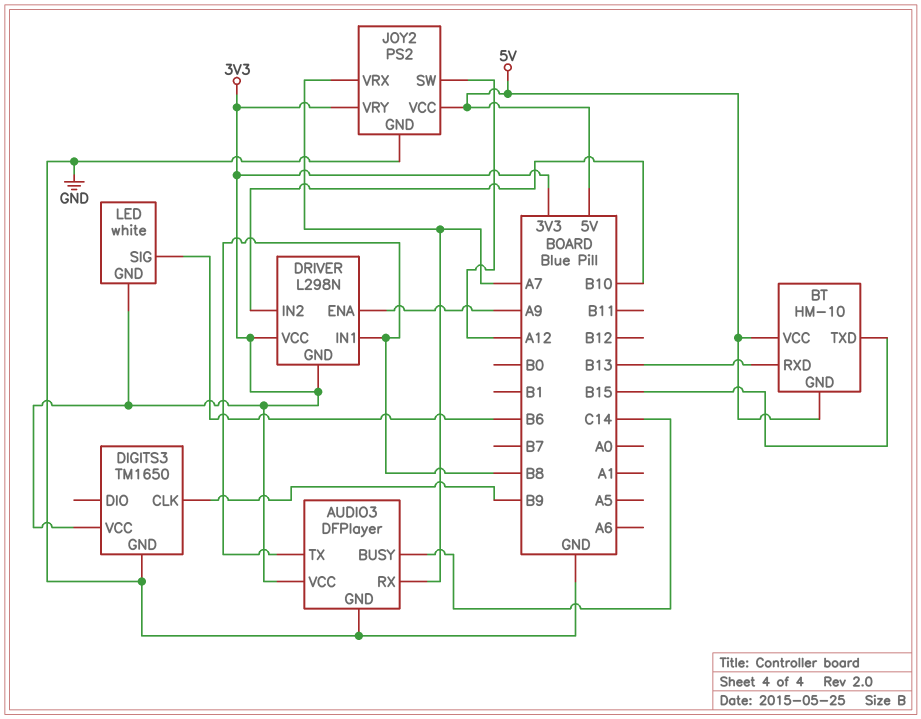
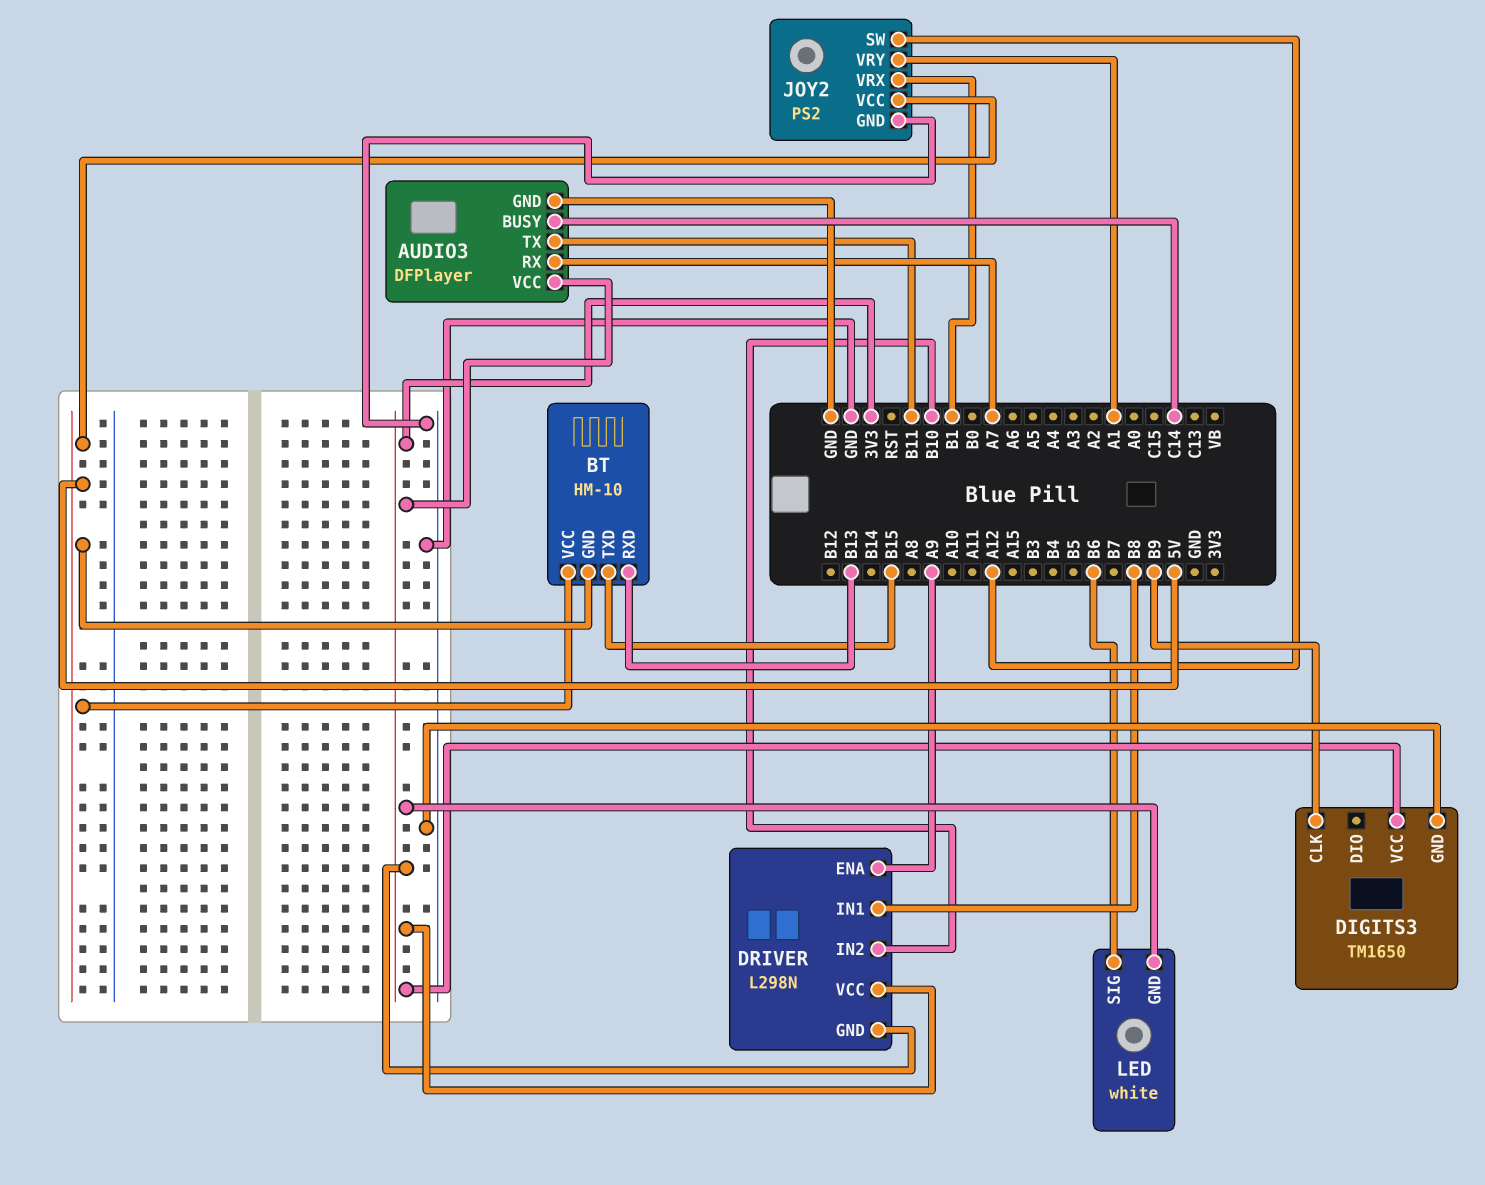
AUDIO3 pin TX: B8 -> B11
JOY2 pin VRX: A7 -> B1
JOY2 pin VRY: 3V3 -> A1

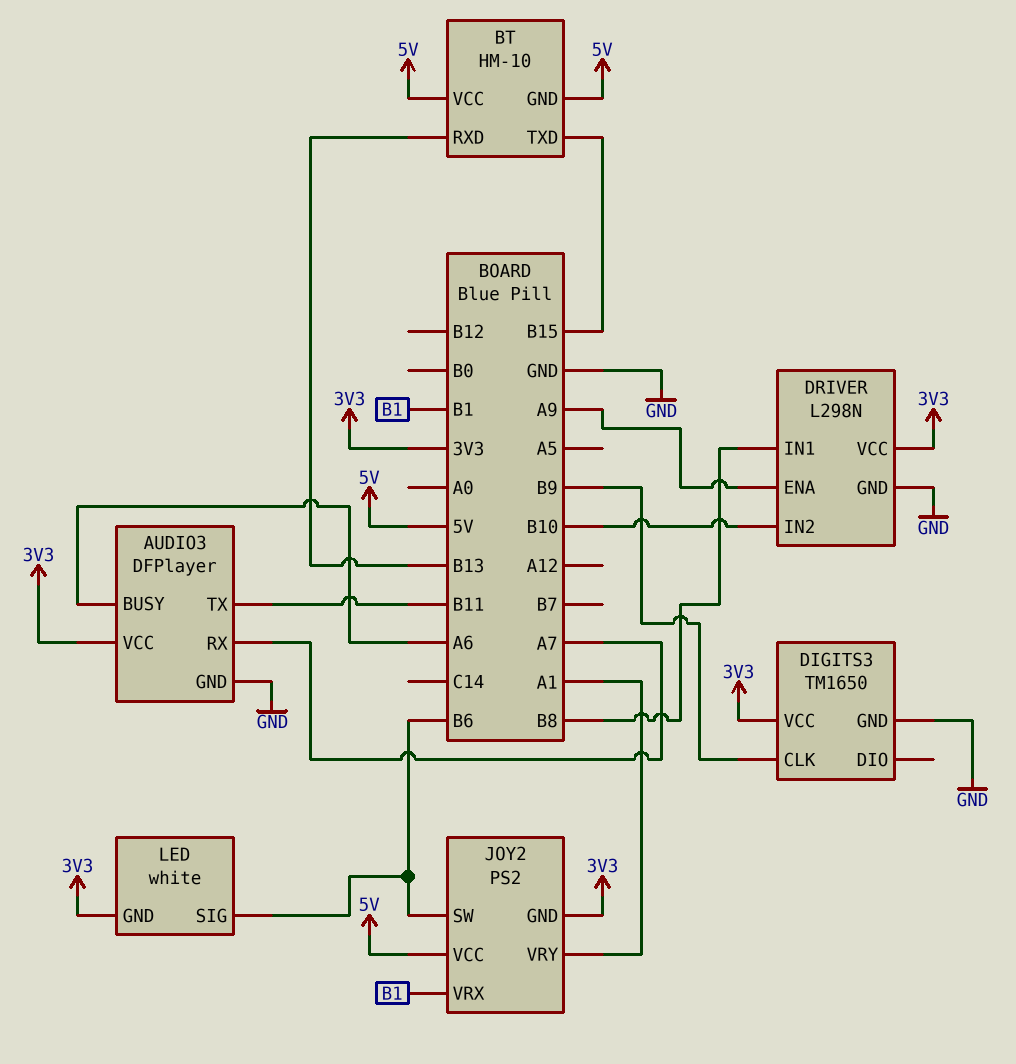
AUDIO3 pin BUSY: C14 -> A6
DRIVER pin GND: 3V3 -> GND
JOY2 pin GND: GND -> 3V3
JOY2 pin SW: A12 -> B6

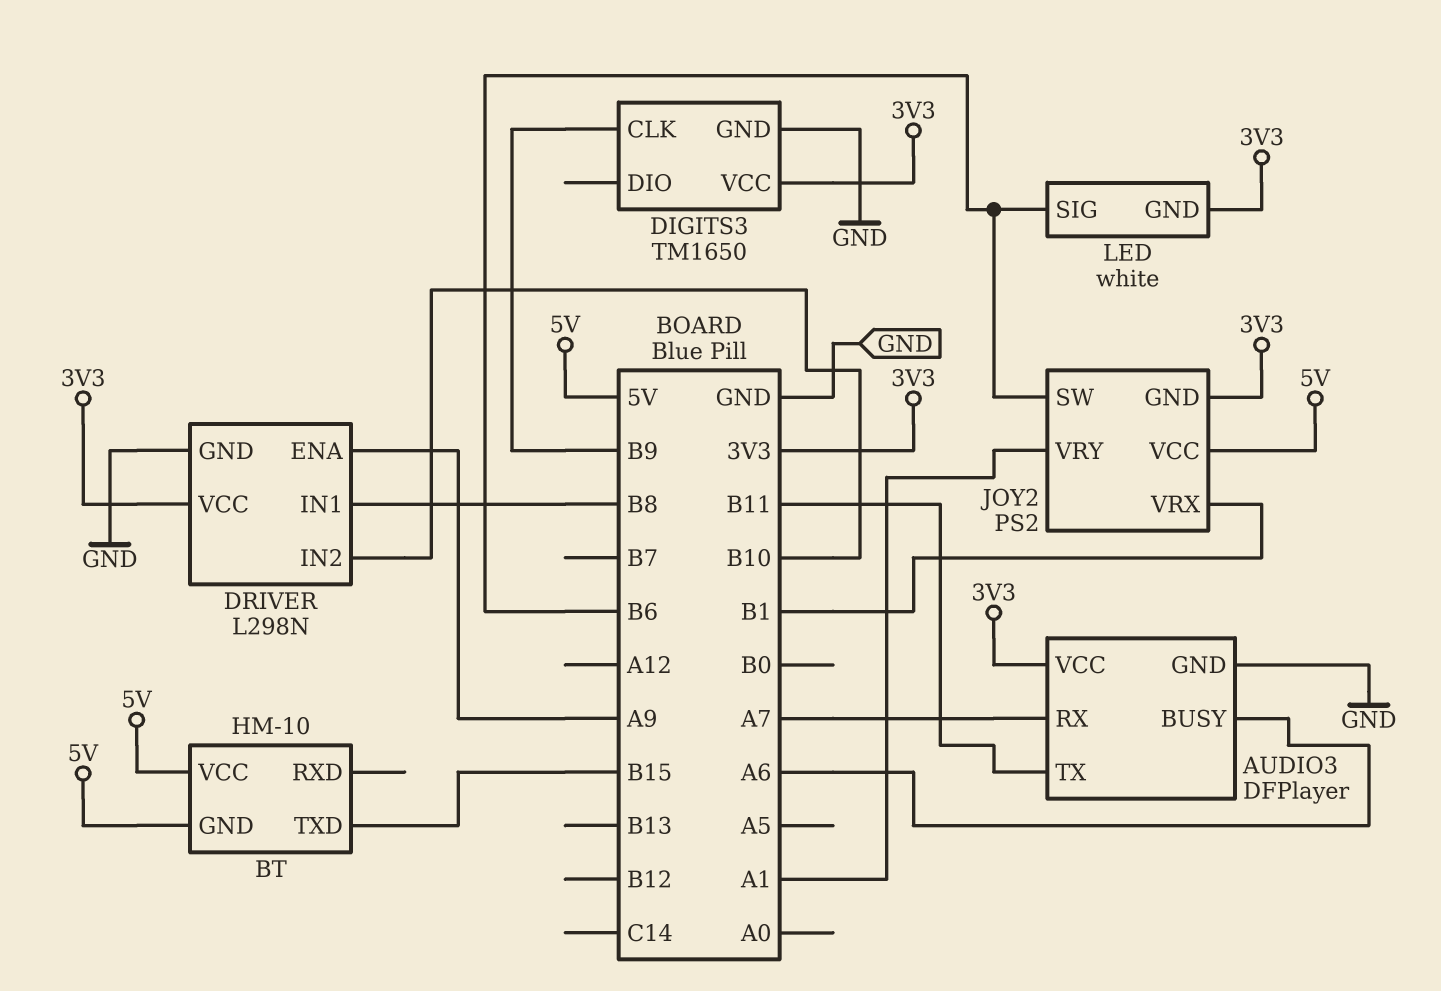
BT pin RXD: B13 -> none

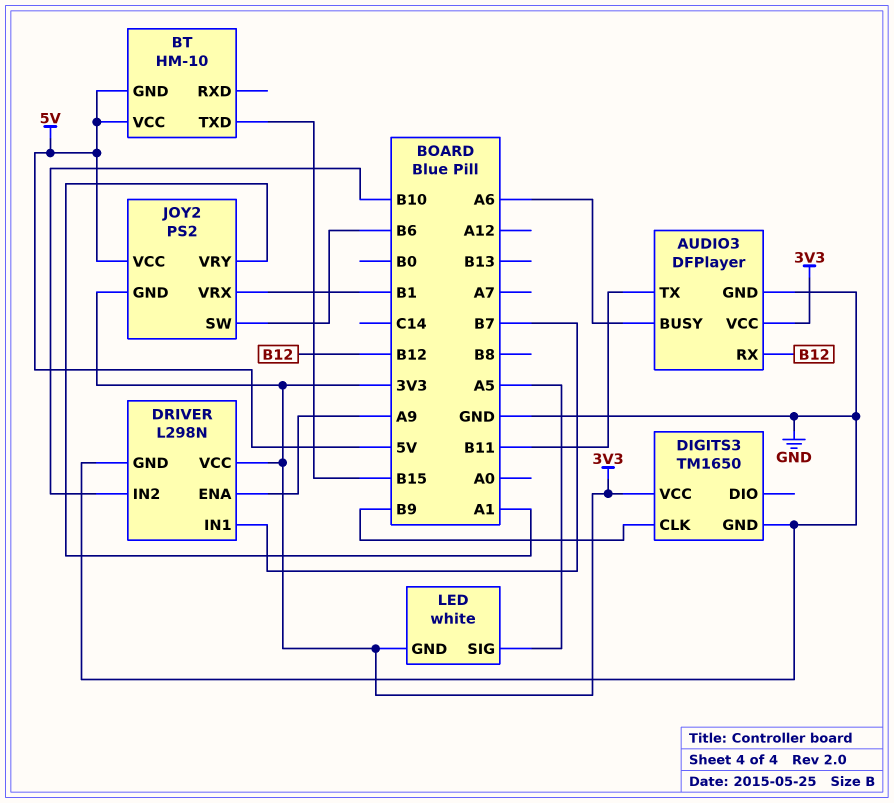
AUDIO3 pin RX: A7 -> B12
DRIVER pin IN1: B8 -> B7
LED pin SIG: B6 -> A5

